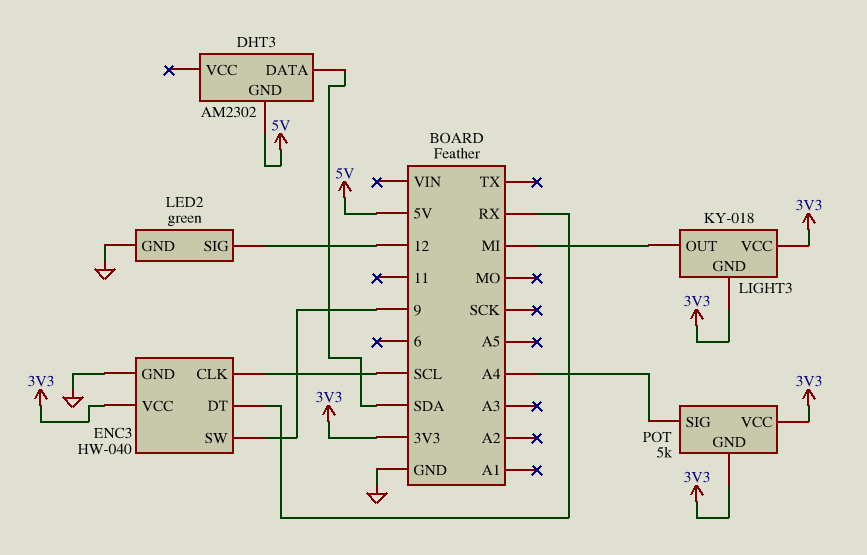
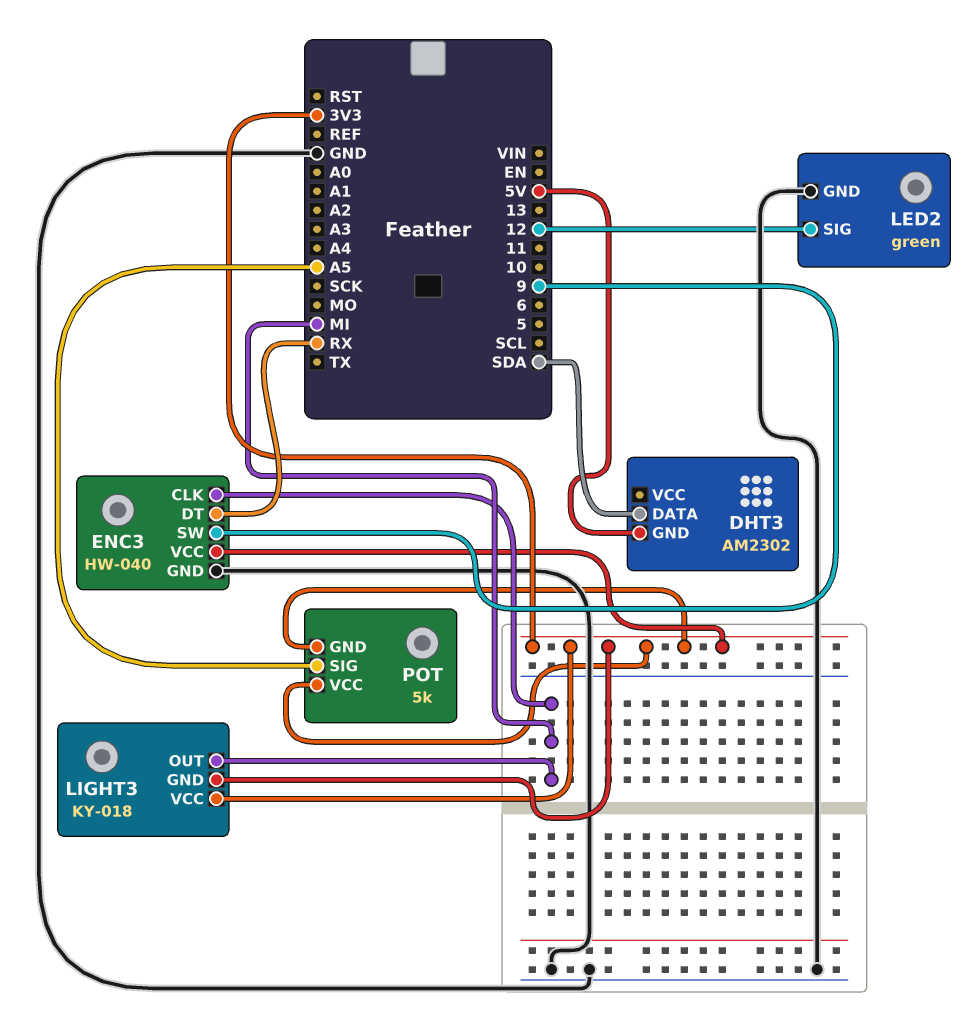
ENC3 pin CLK: SCL -> MI
POT pin SIG: A4 -> A5

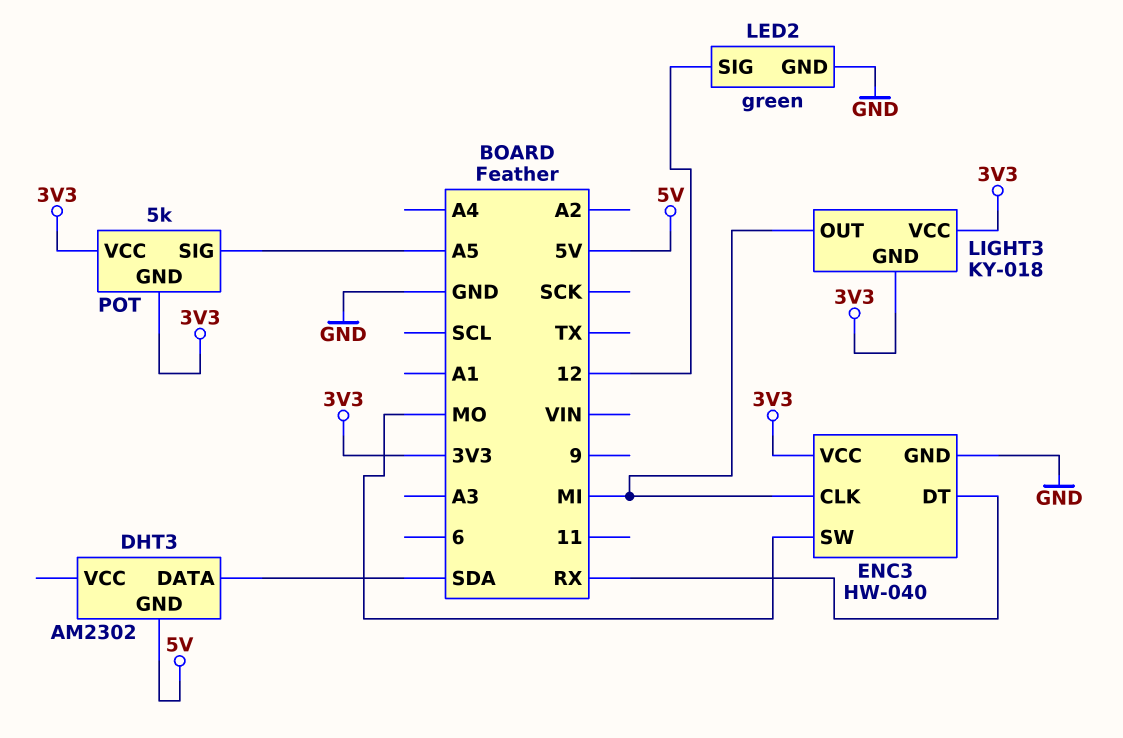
ENC3 pin SW: 9 -> MO

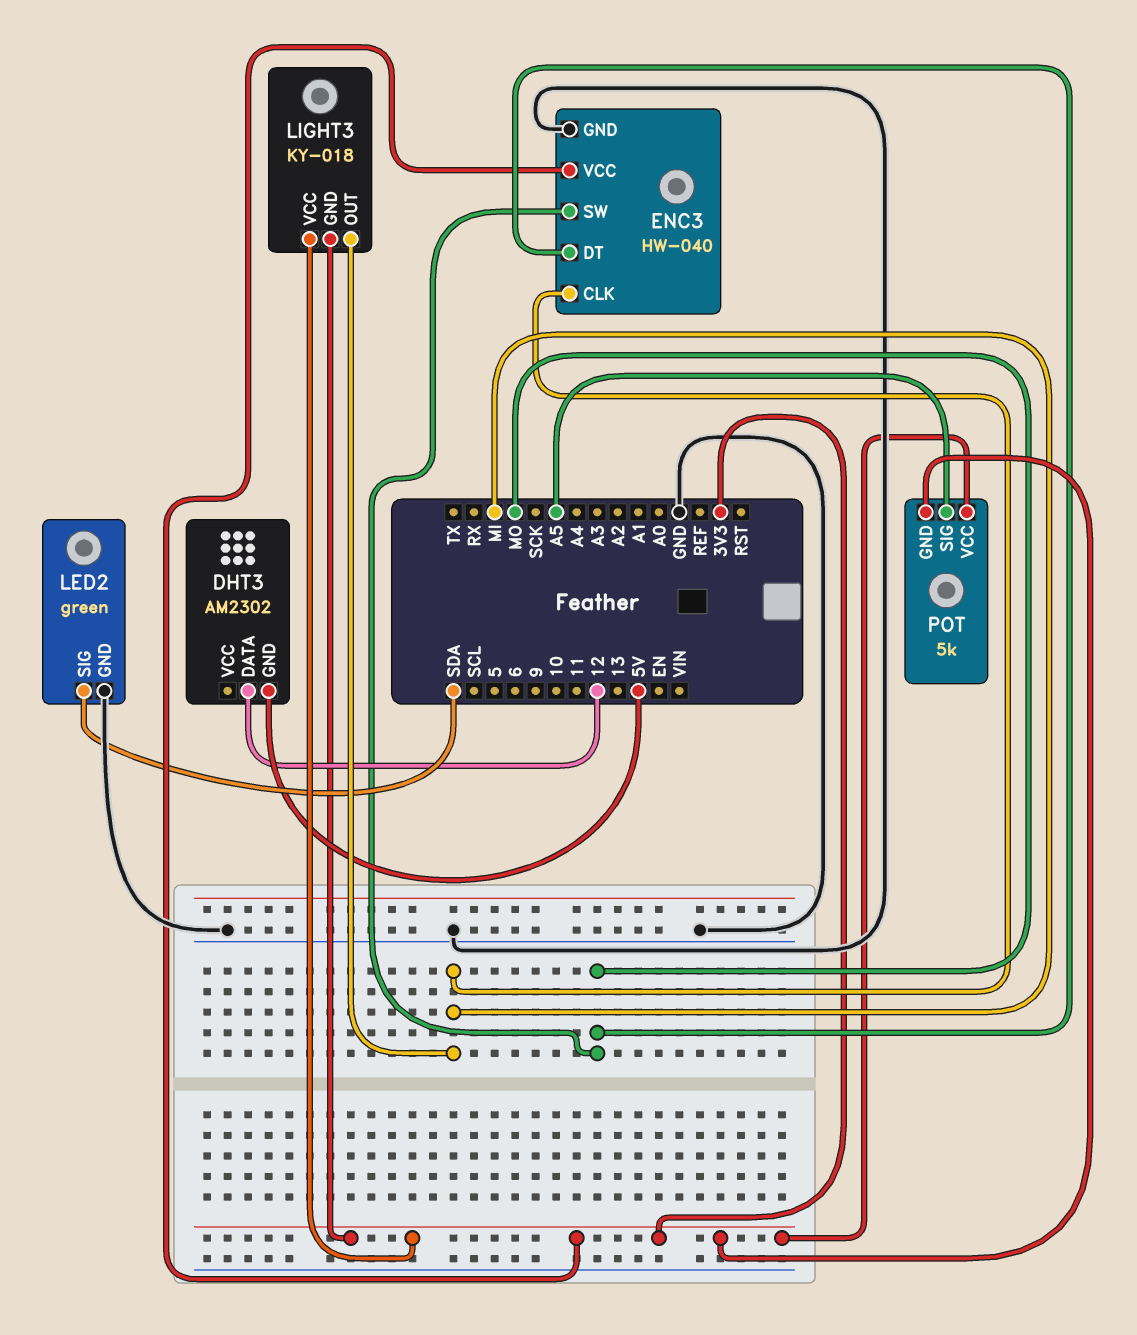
DHT3 pin DATA: SDA -> 12
ENC3 pin DT: RX -> MO
LED2 pin SIG: 12 -> SDA

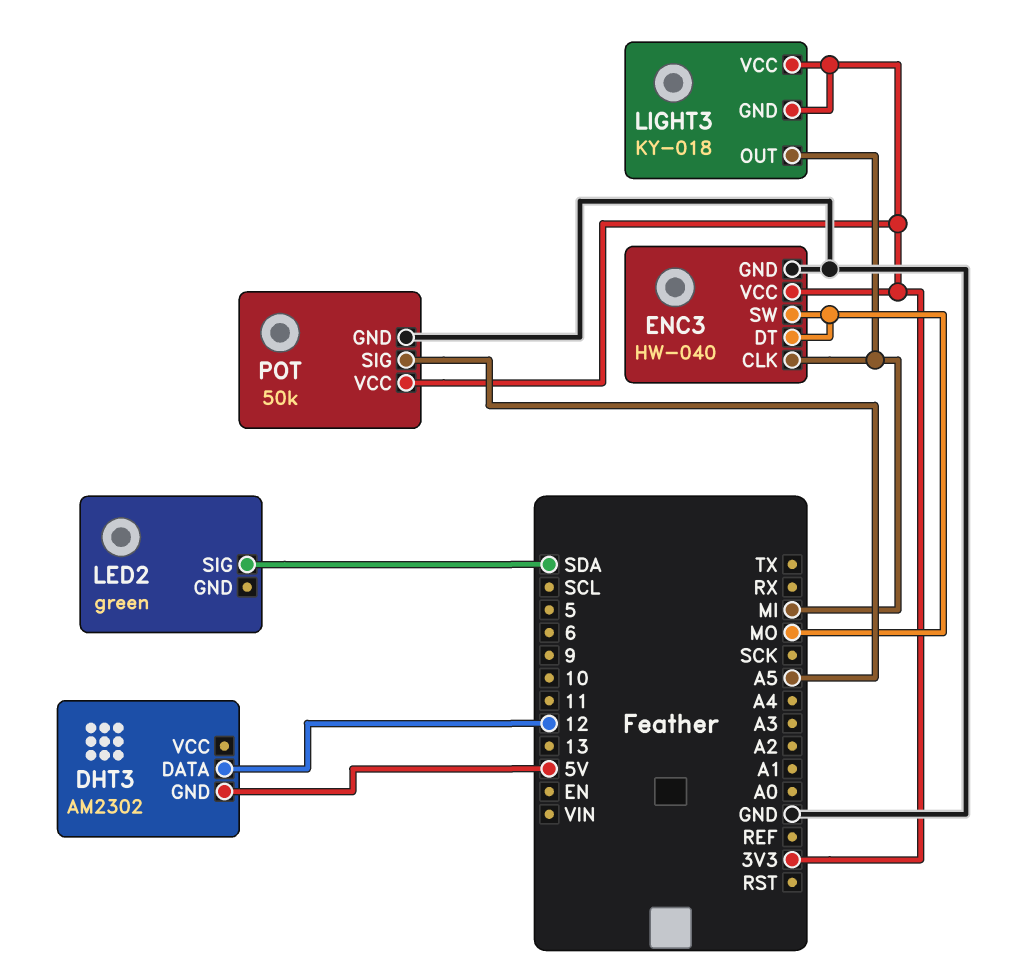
LED2 pin GND: GND -> none
POT: 5k -> 50k
POT pin GND: 3V3 -> GND

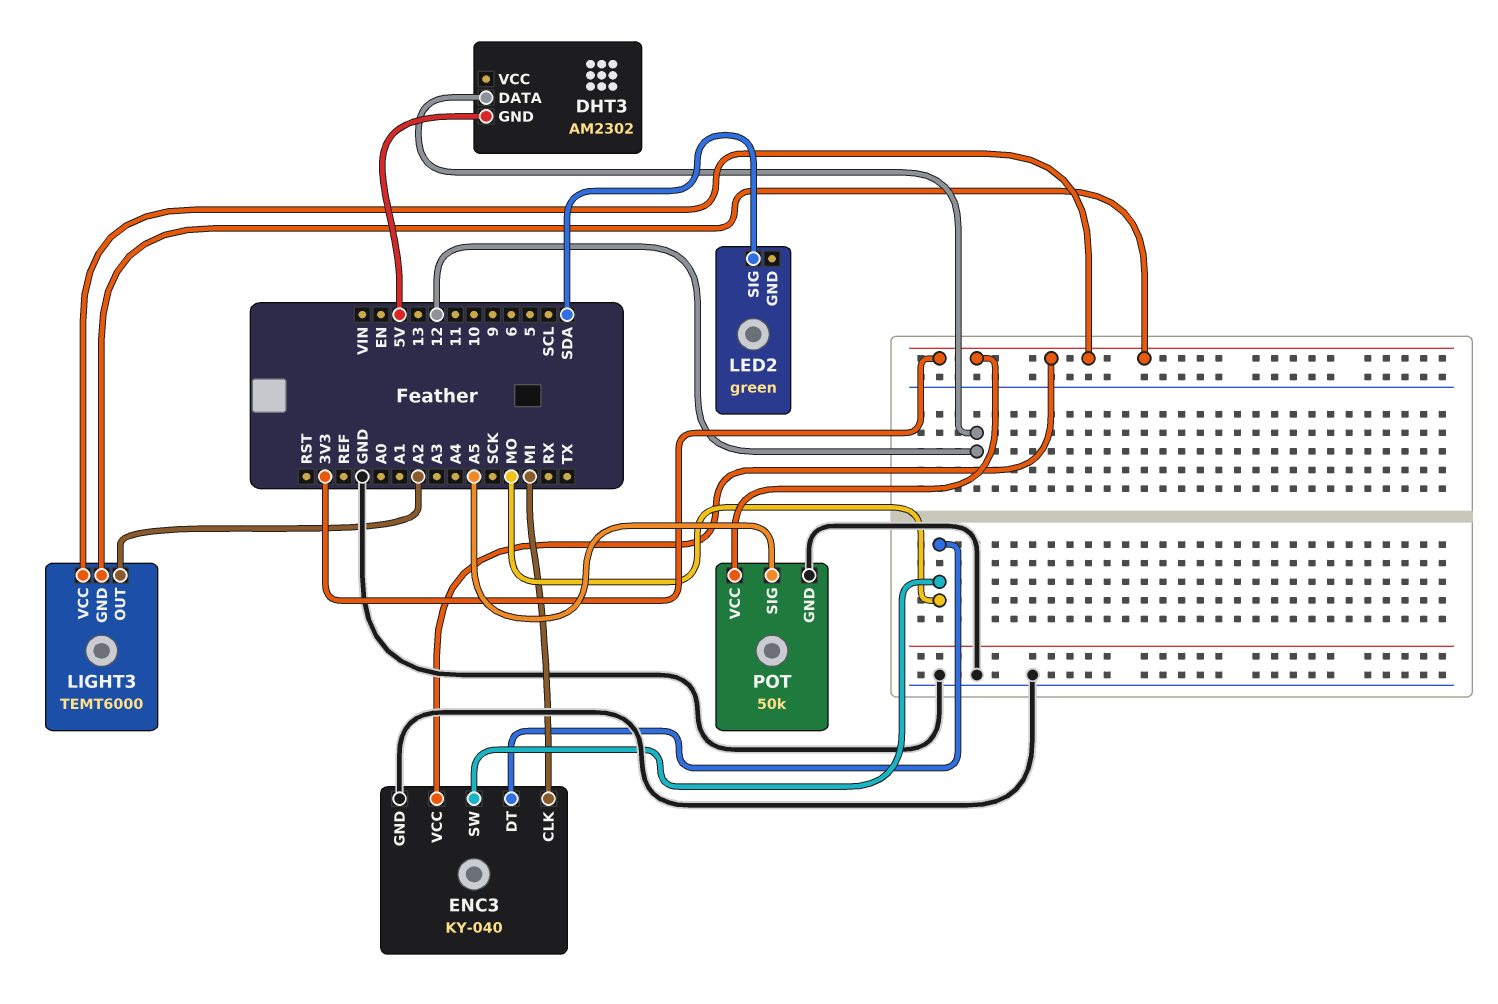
ENC3: HW-040 -> KY-040
LIGHT3: KY-018 -> TEMT6000
LIGHT3 pin OUT: MI -> A2

